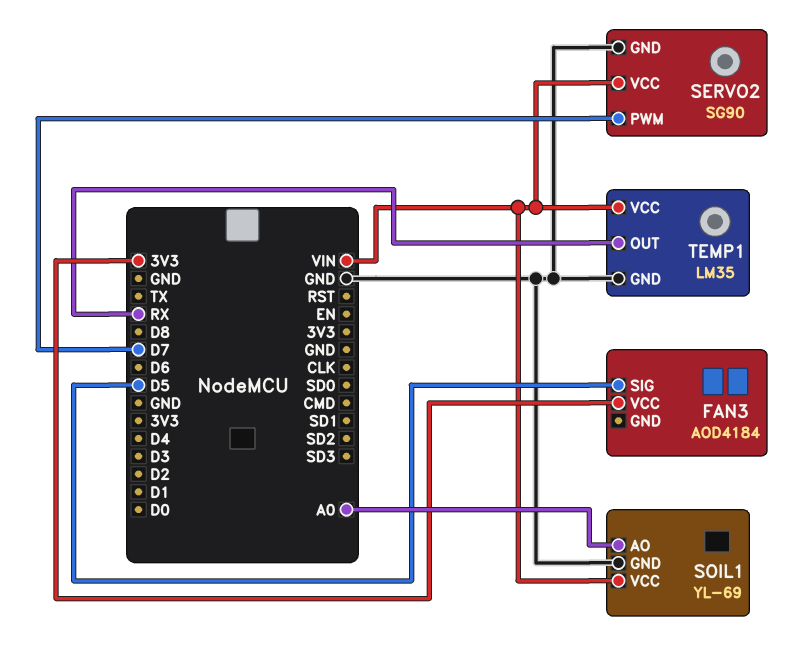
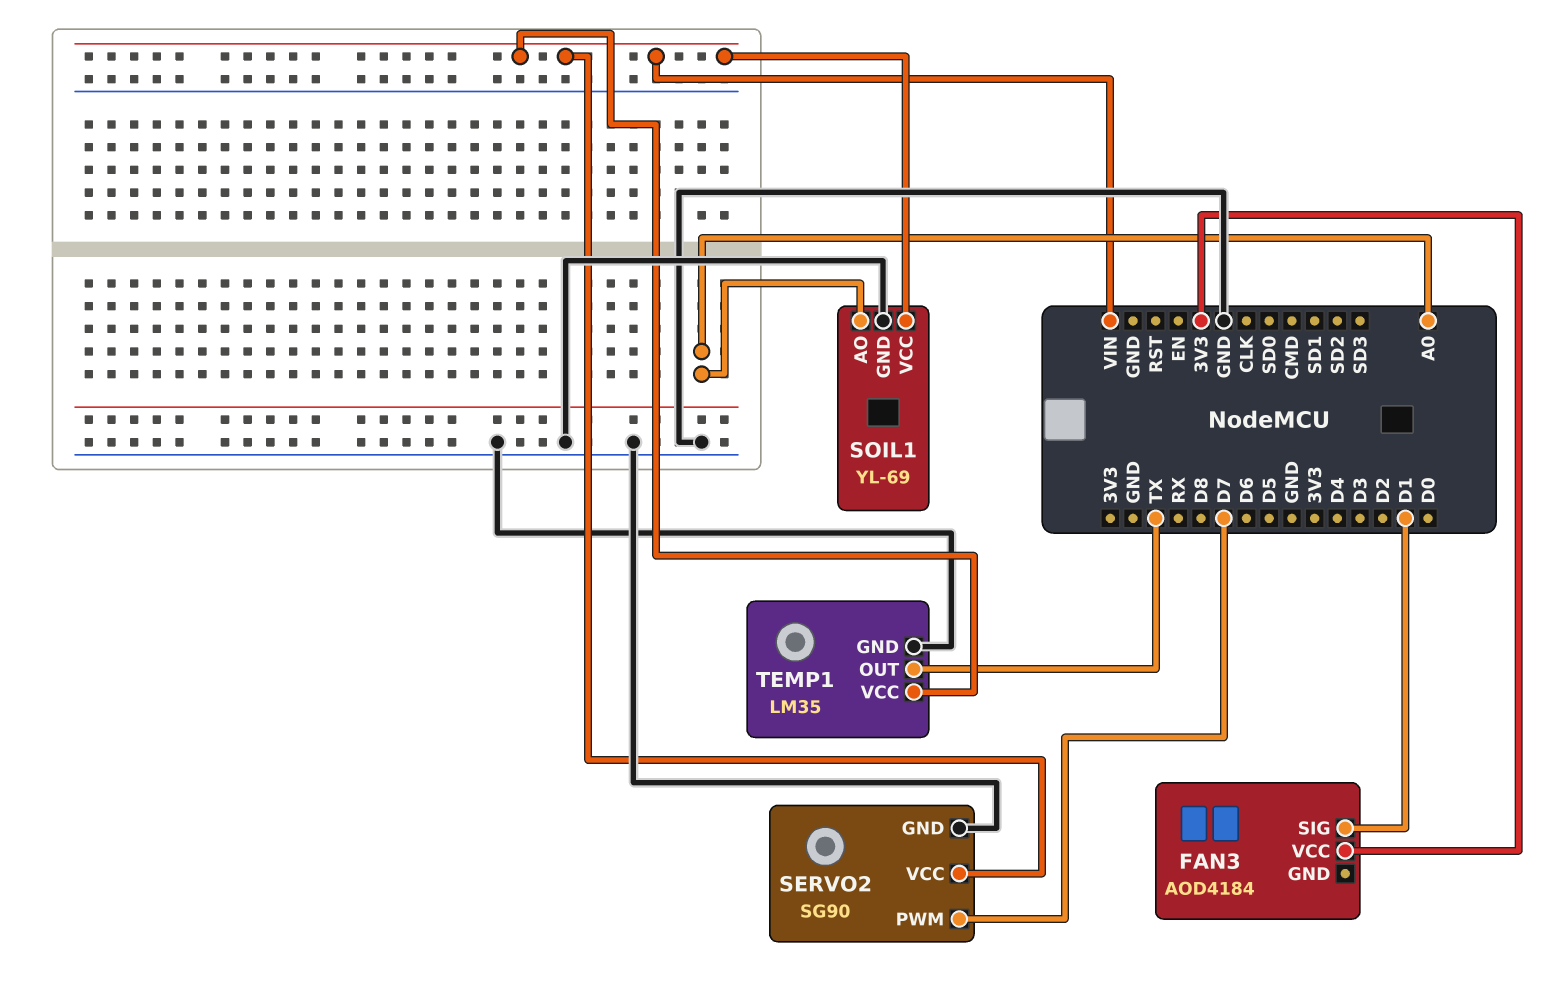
FAN3 pin SIG: D5 -> D1
TEMP1 pin OUT: RX -> TX

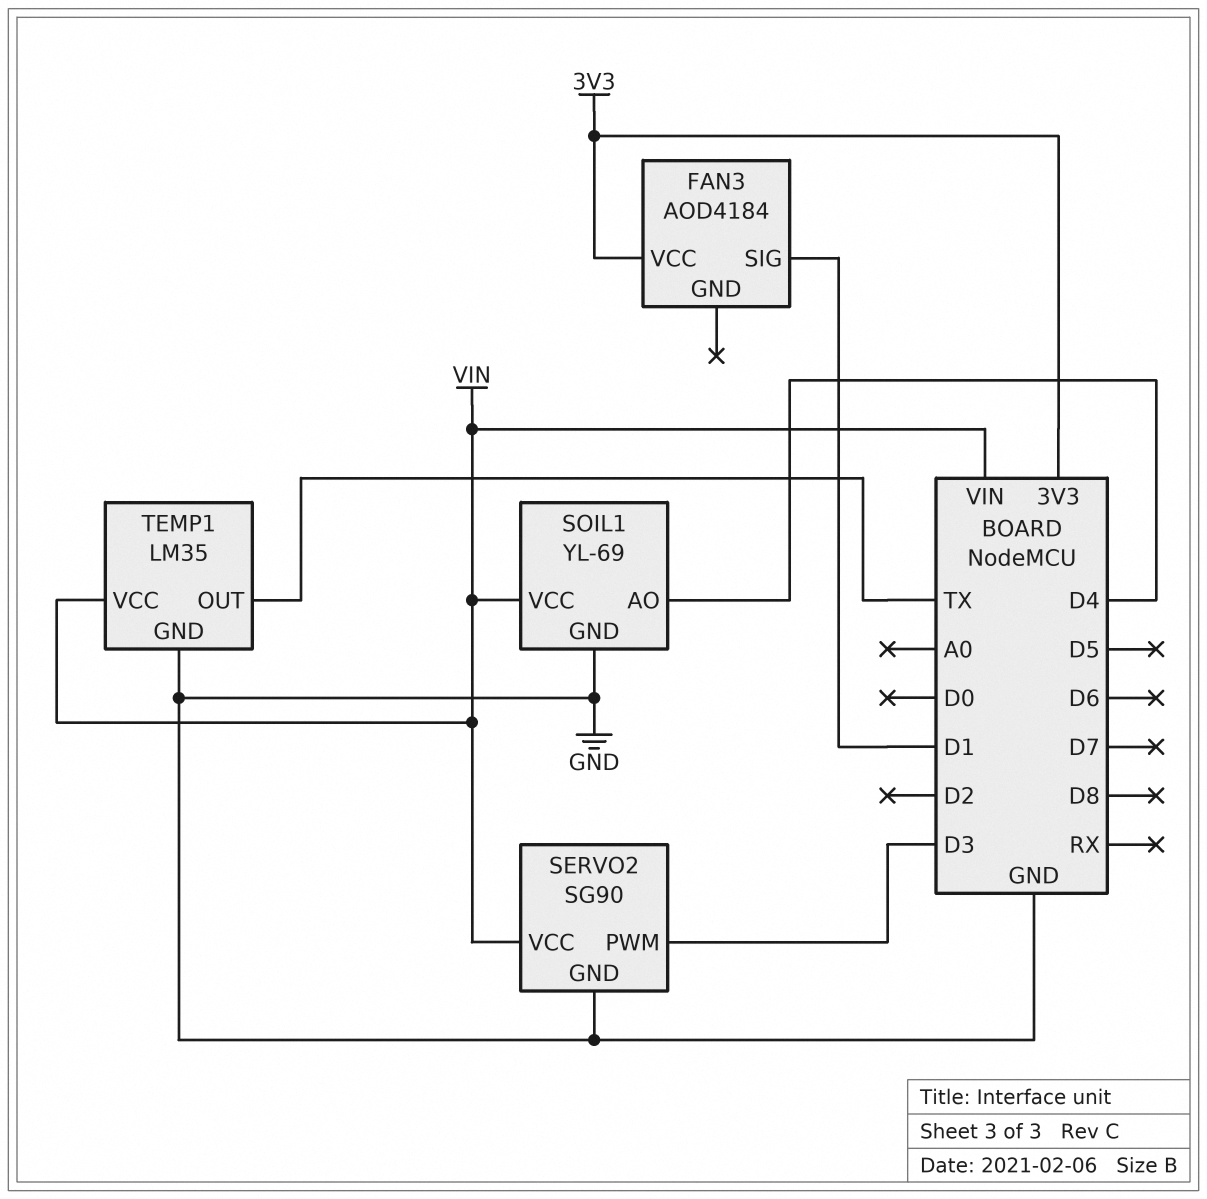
SERVO2 pin PWM: D7 -> D3
SOIL1 pin AO: A0 -> D4

